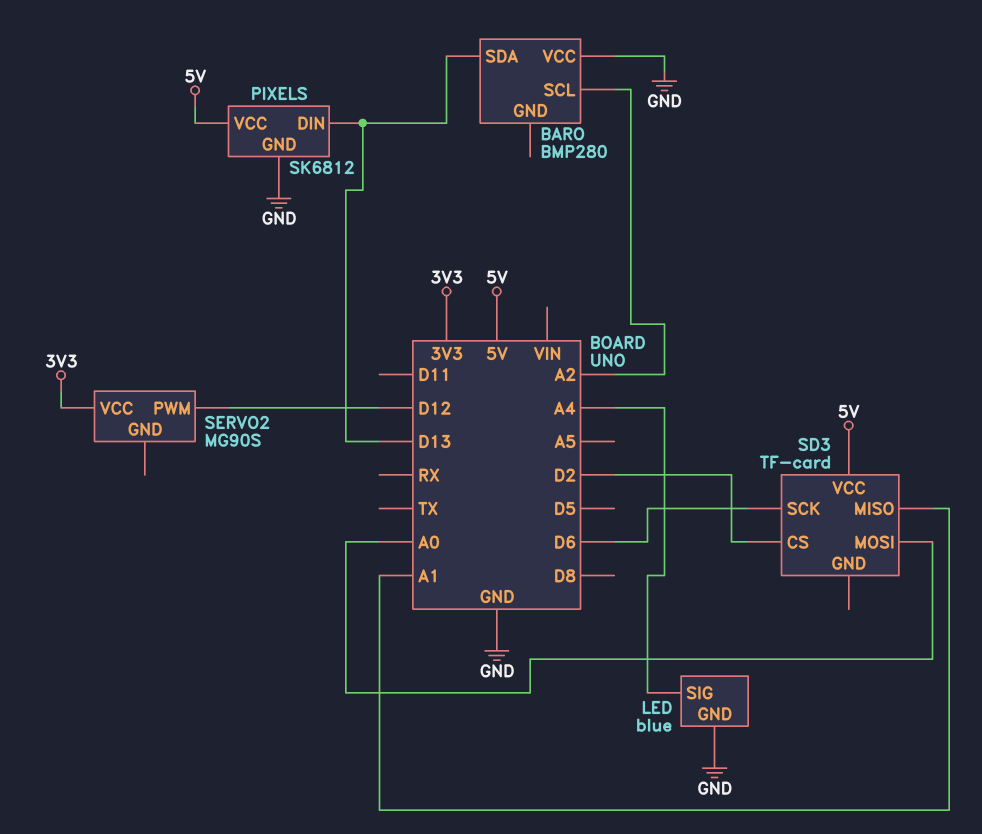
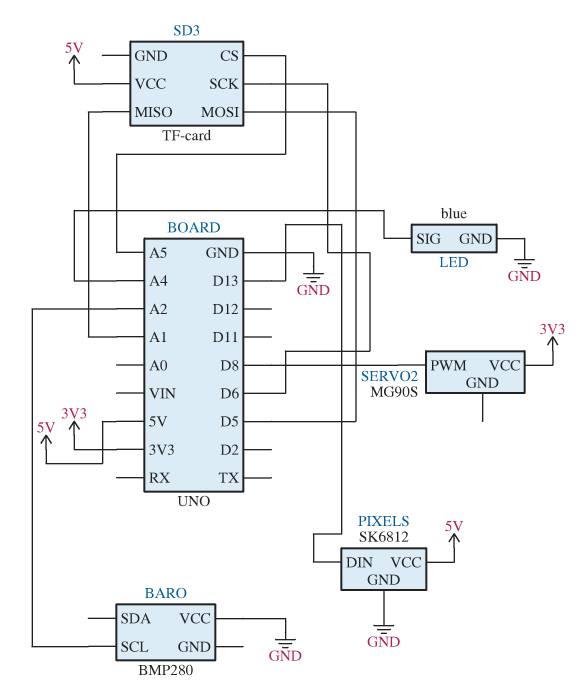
BARO pin SDA: D13 -> none
SD3 pin CS: D2 -> A5
SD3 pin MOSI: A0 -> D5
SERVO2 pin PWM: D12 -> D8

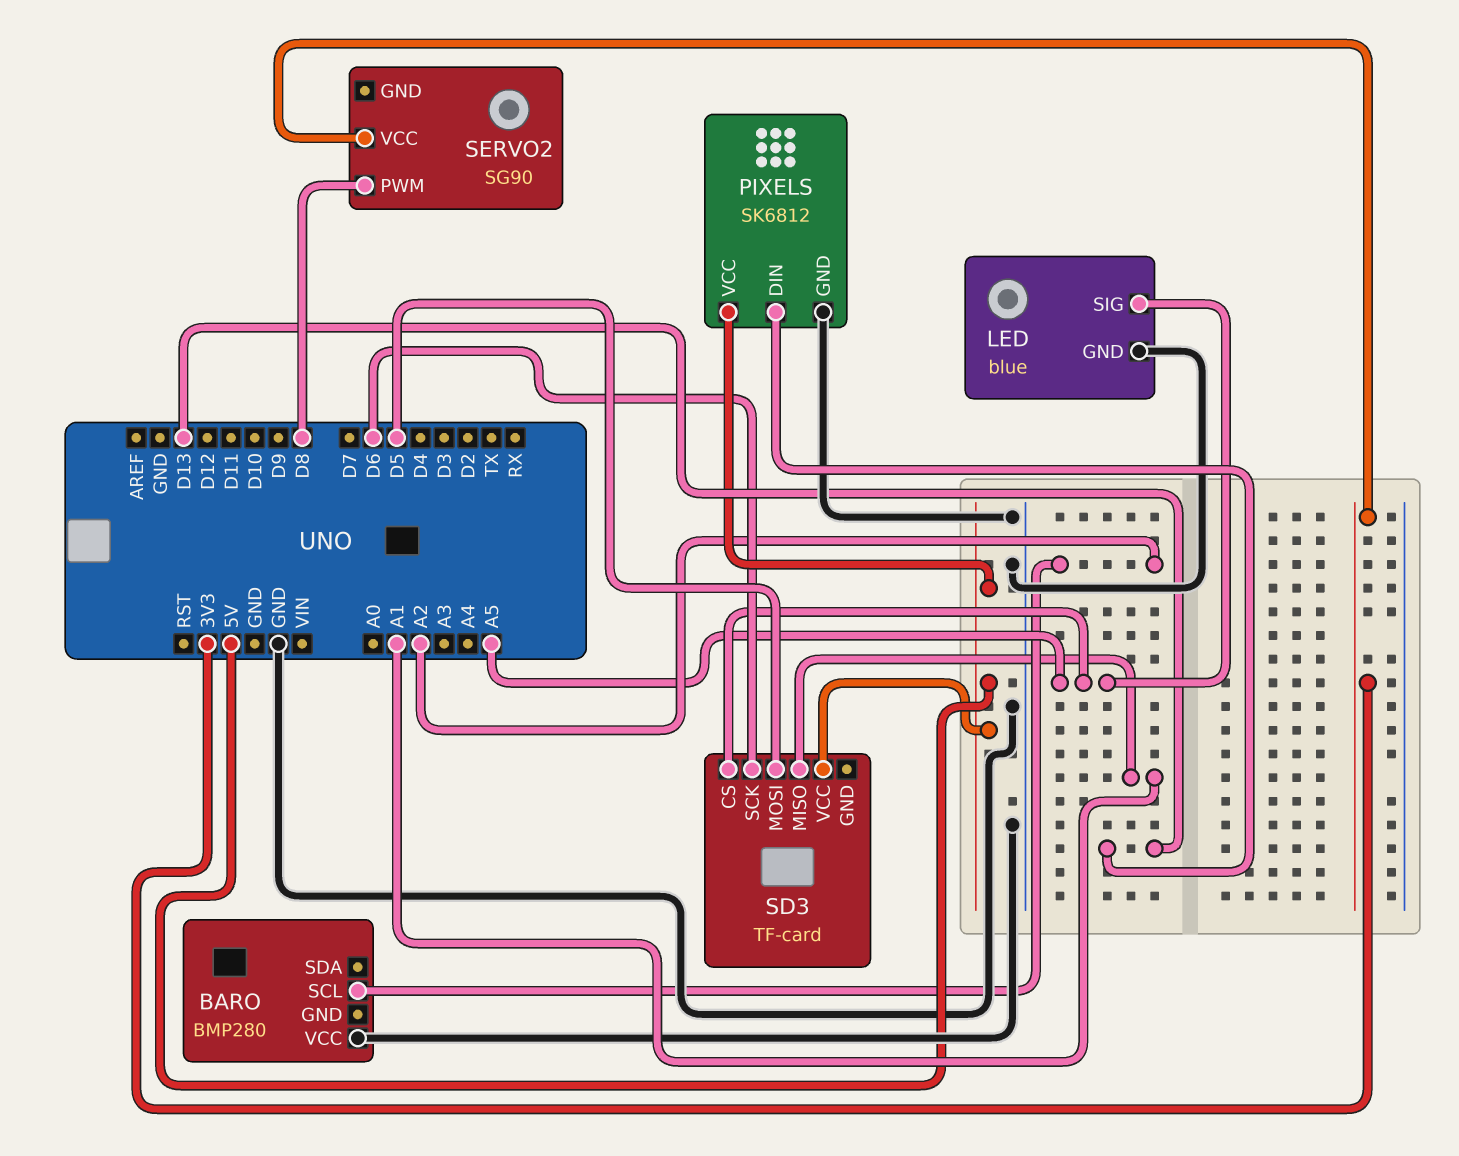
LED pin SIG: A4 -> A5
SERVO2: MG90S -> SG90

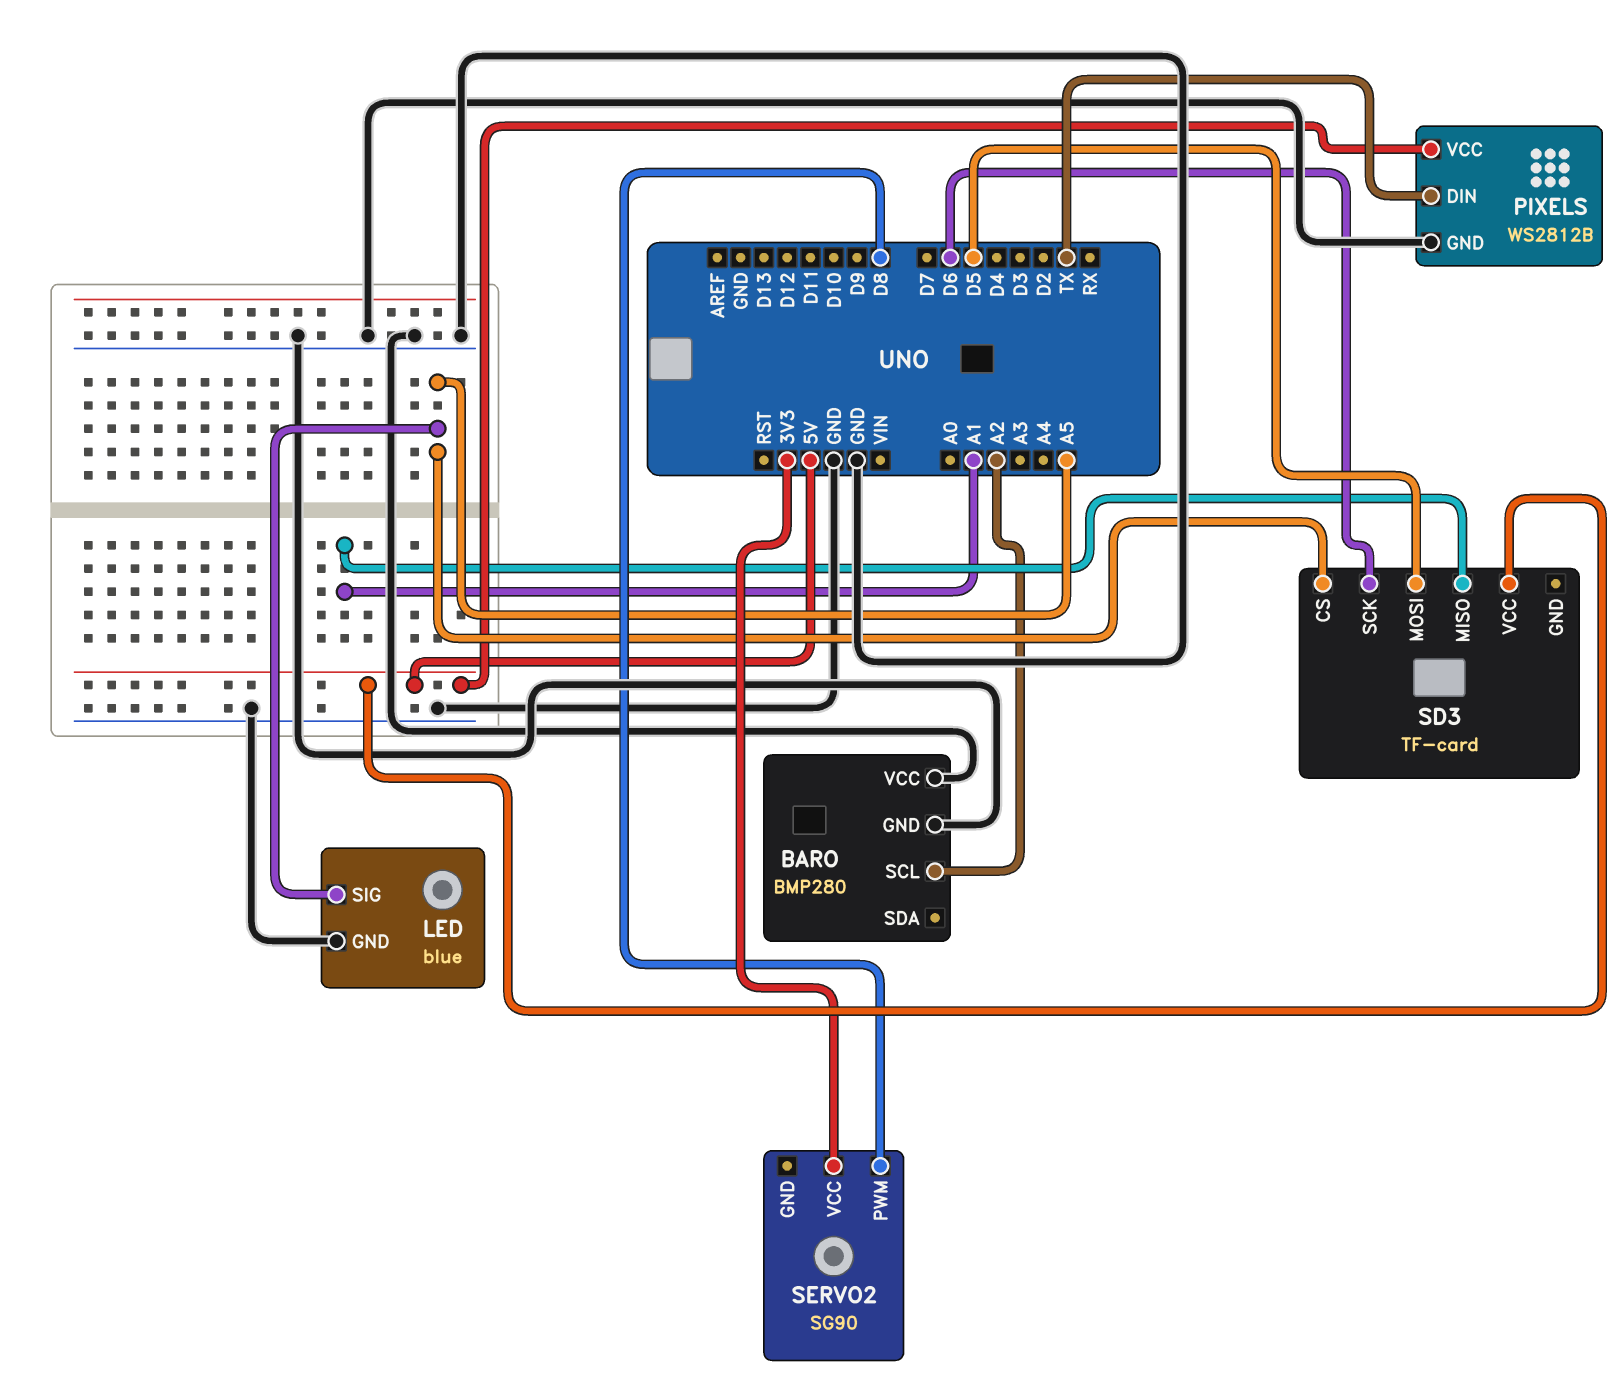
BARO pin GND: none -> GND
PIXELS: SK6812 -> WS2812B
PIXELS pin DIN: D13 -> TX

